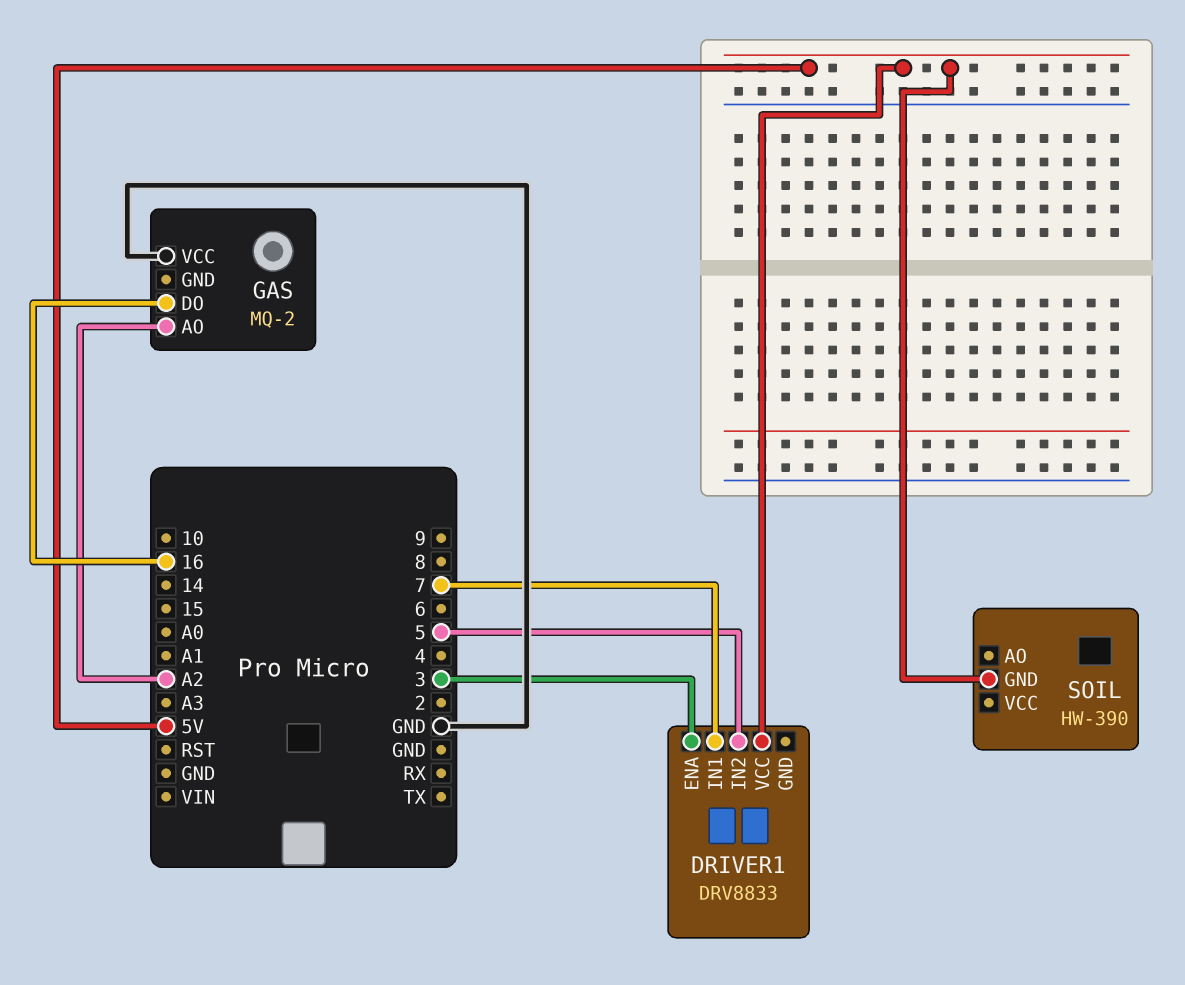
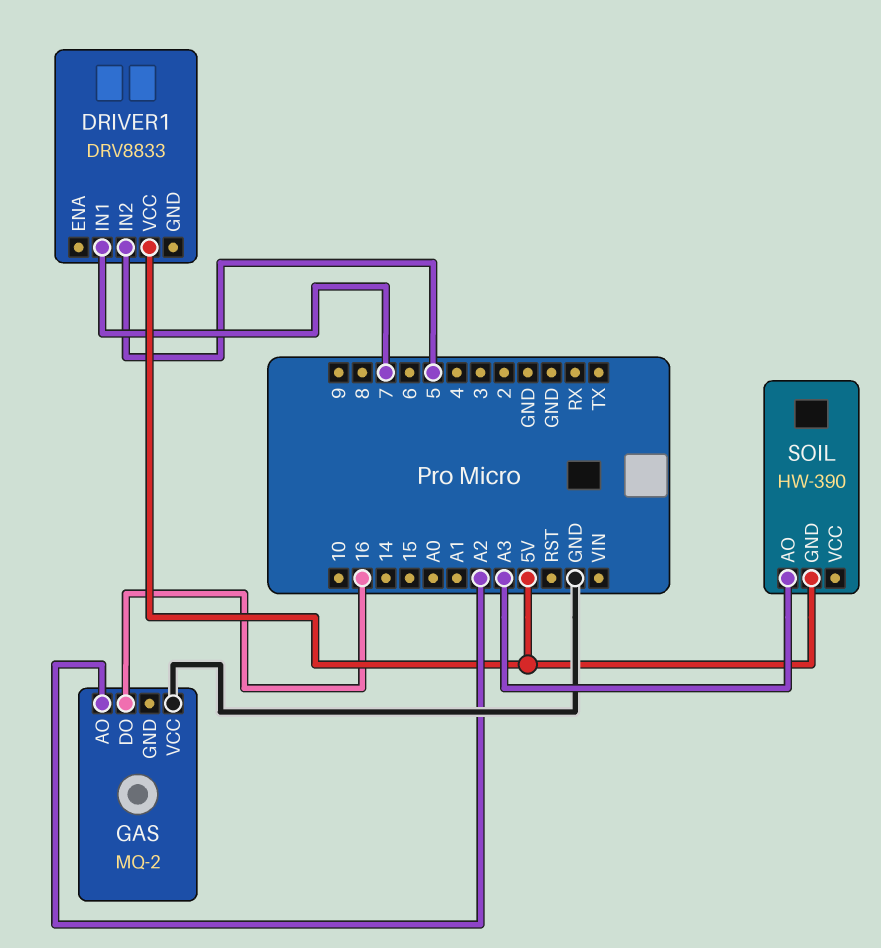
DRIVER1 pin ENA: 3 -> none
SOIL pin AO: none -> A3

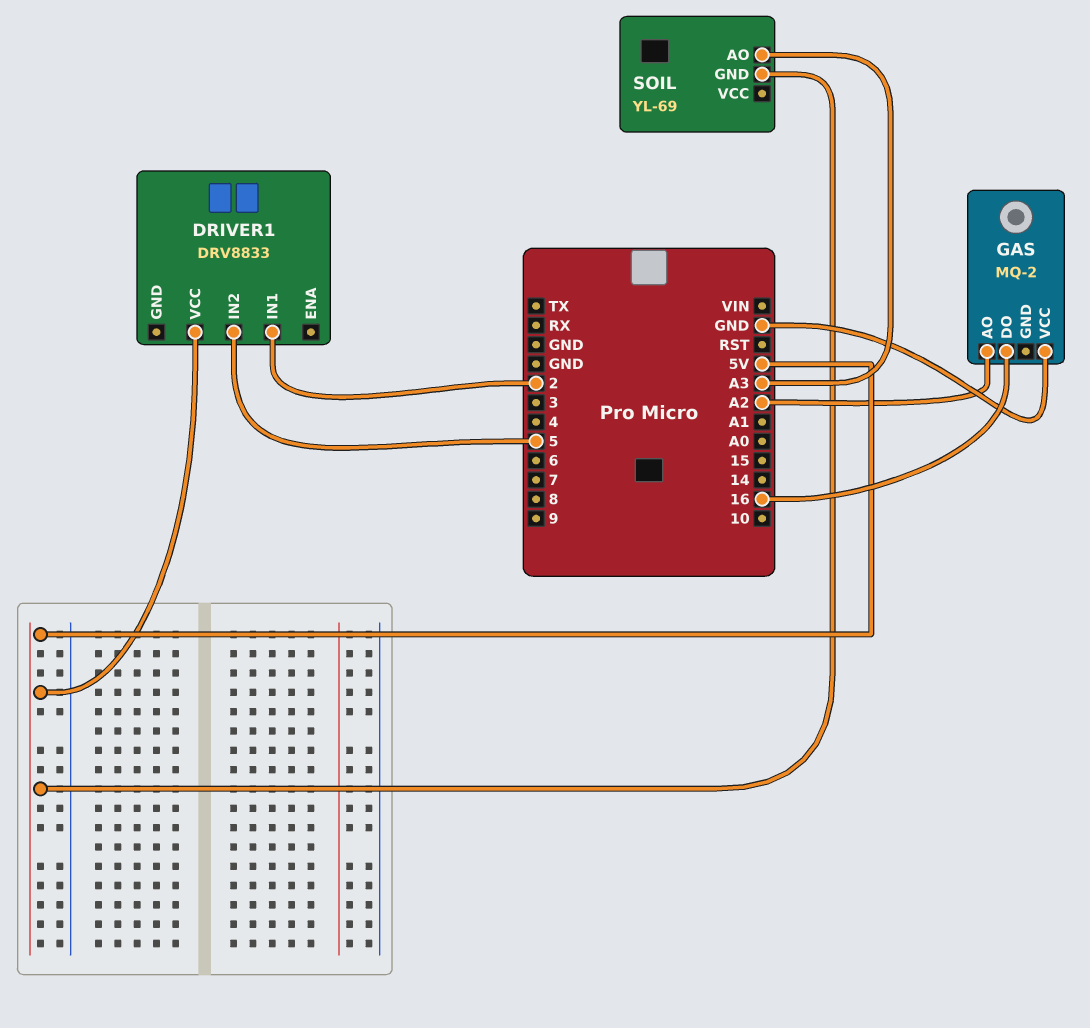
DRIVER1 pin IN1: 7 -> 2
SOIL: HW-390 -> YL-69

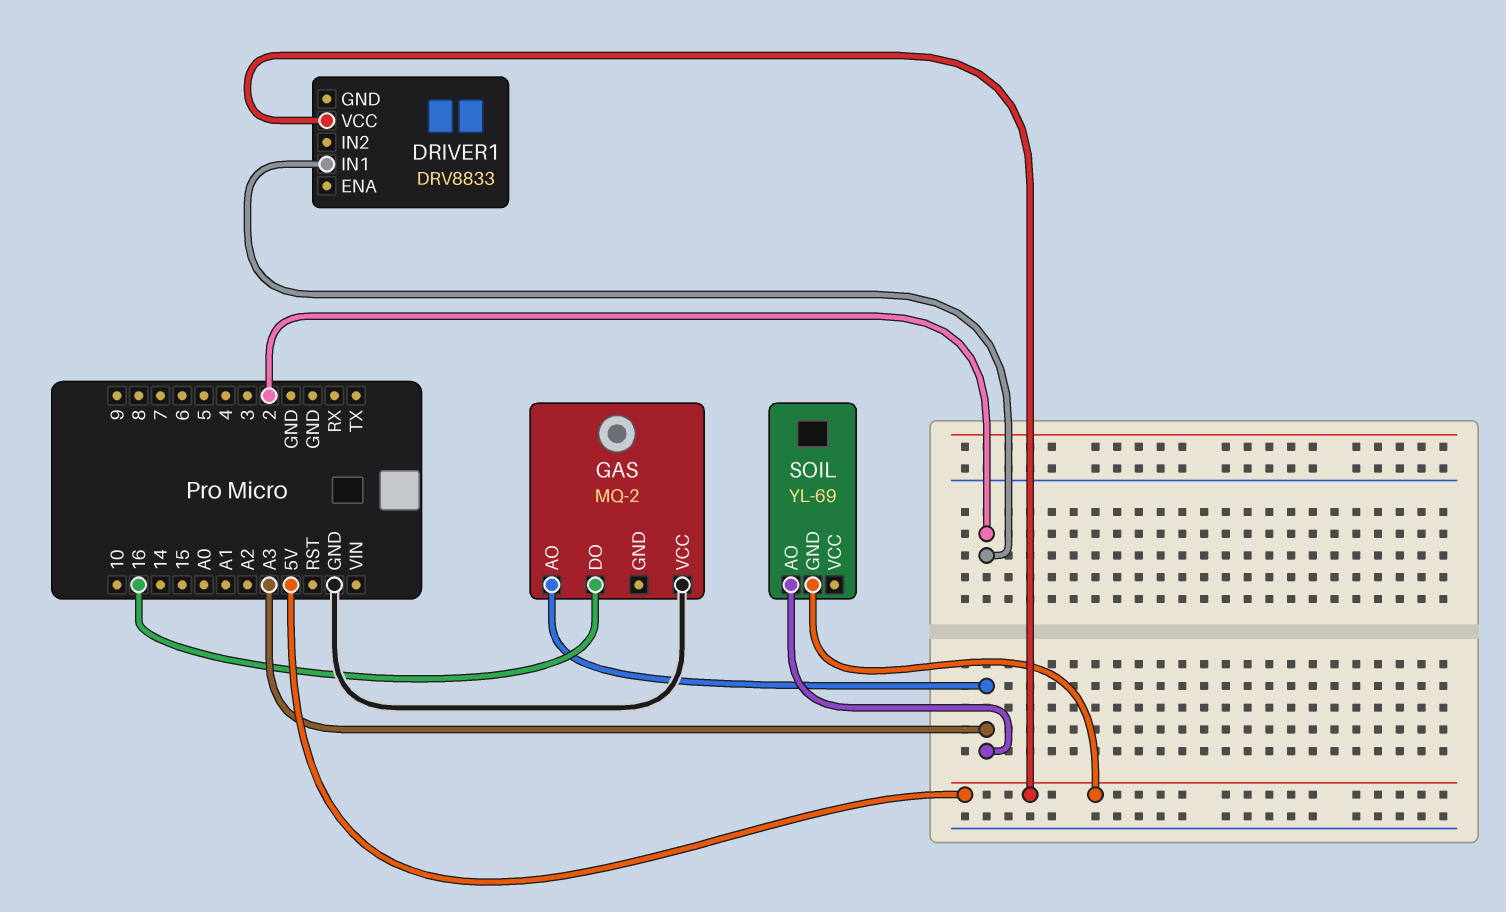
DRIVER1 pin IN2: 5 -> none
GAS pin AO: A2 -> A3

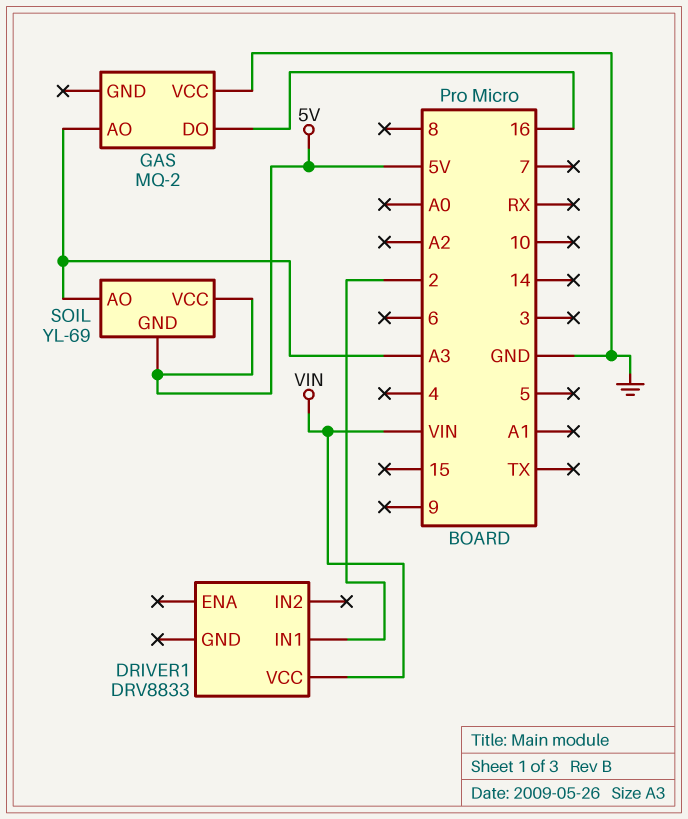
DRIVER1 pin VCC: 5V -> VIN
SOIL pin VCC: none -> 5V

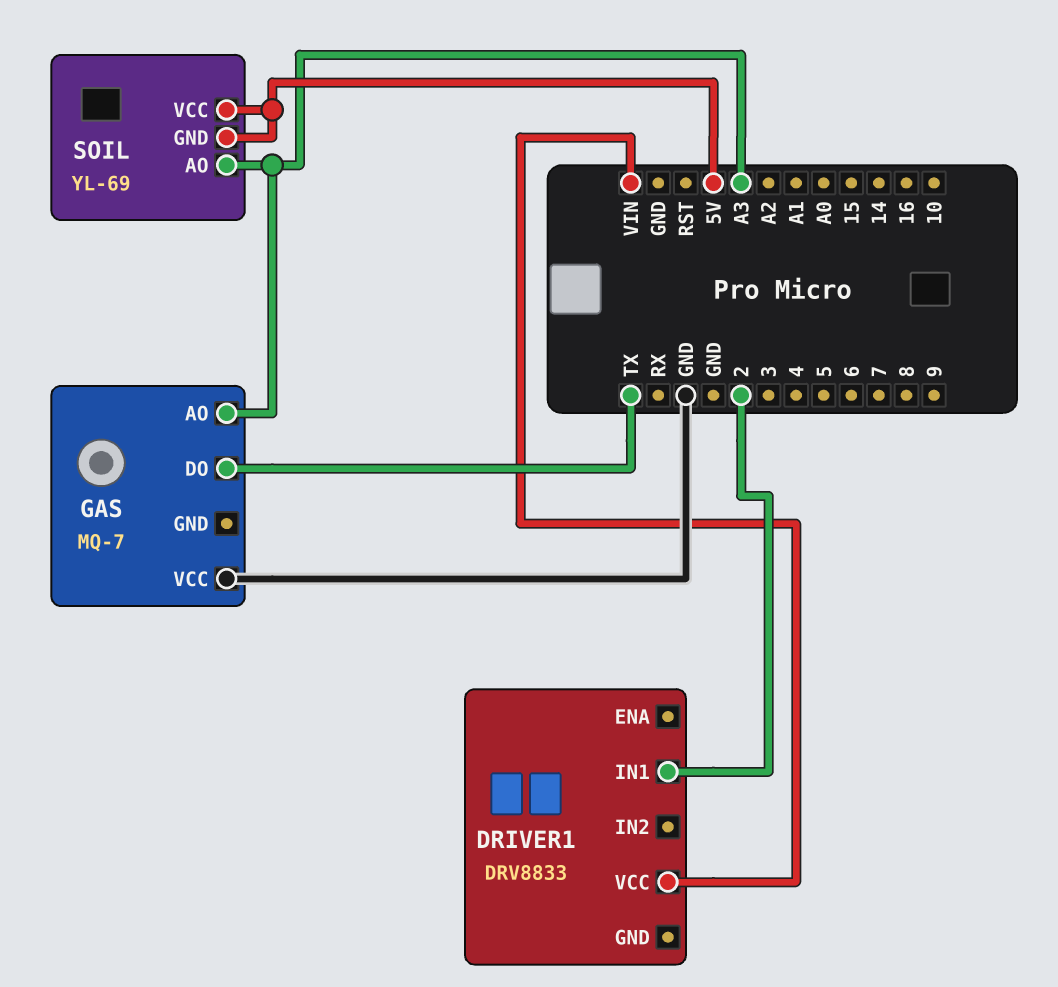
GAS: MQ-2 -> MQ-7
GAS pin DO: 16 -> TX

